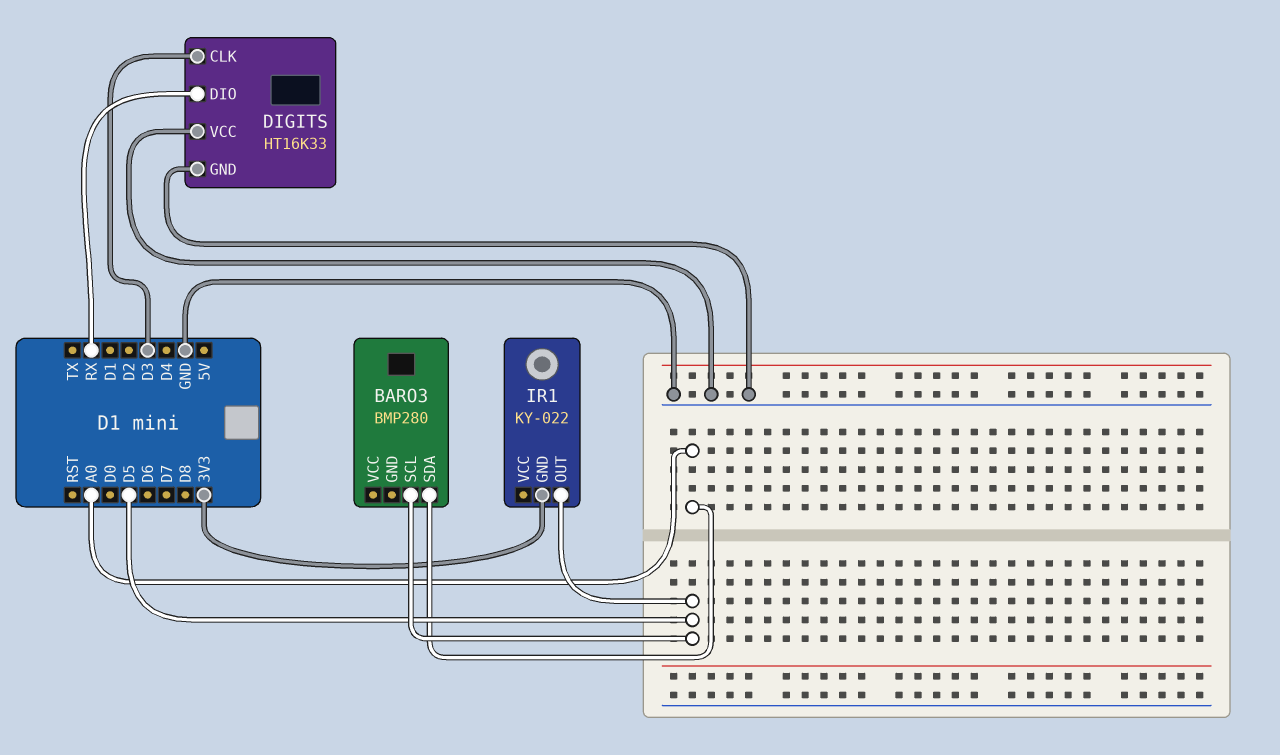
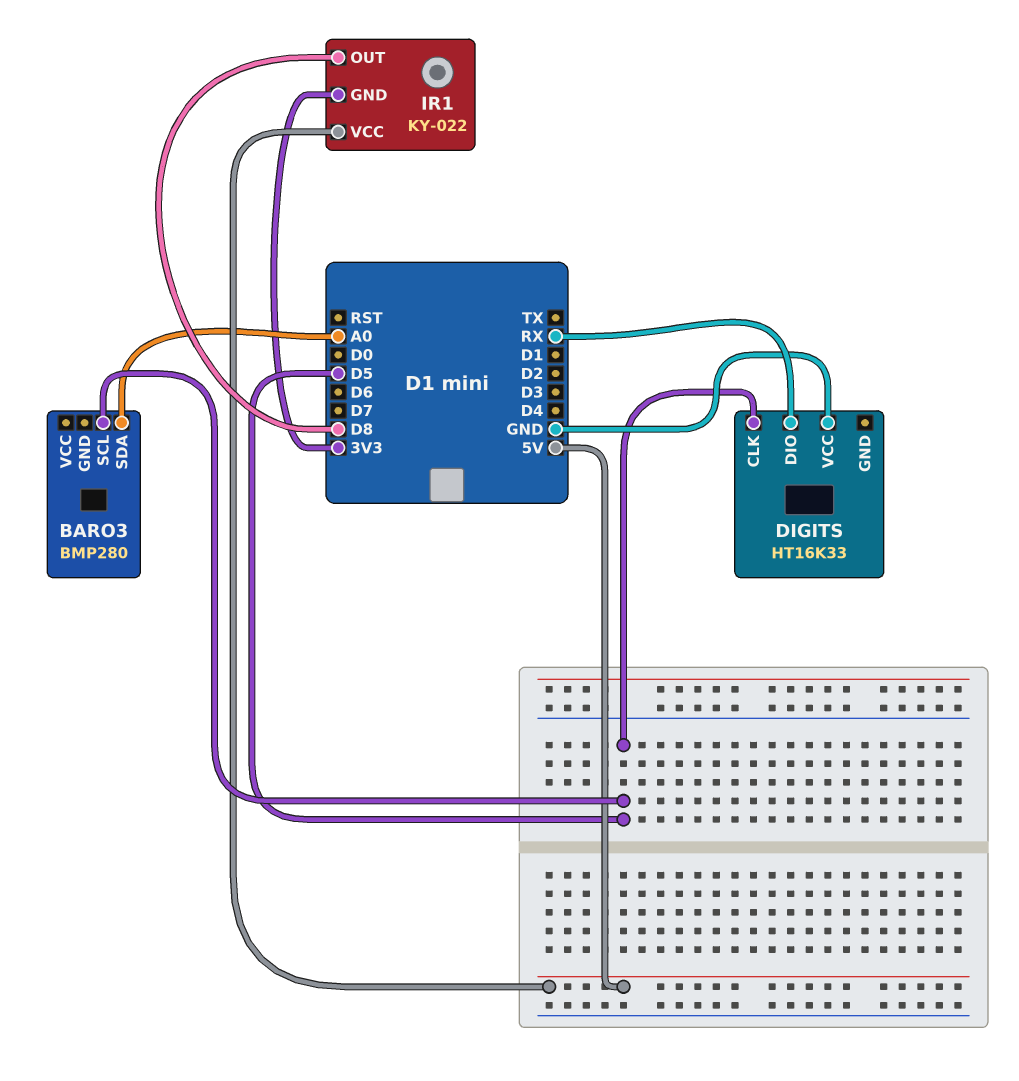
DIGITS pin CLK: D3 -> D5
DIGITS pin GND: GND -> none
IR1 pin OUT: D5 -> D8
IR1 pin VCC: none -> 5V

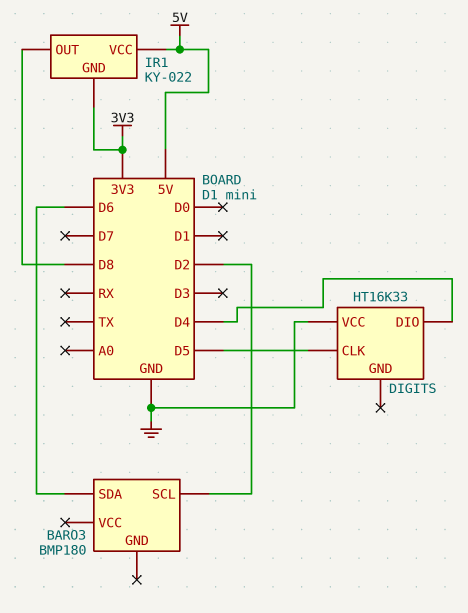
BARO3: BMP280 -> BMP180
BARO3 pin SCL: D5 -> D2
BARO3 pin SDA: A0 -> D6
DIGITS pin DIO: RX -> D4

